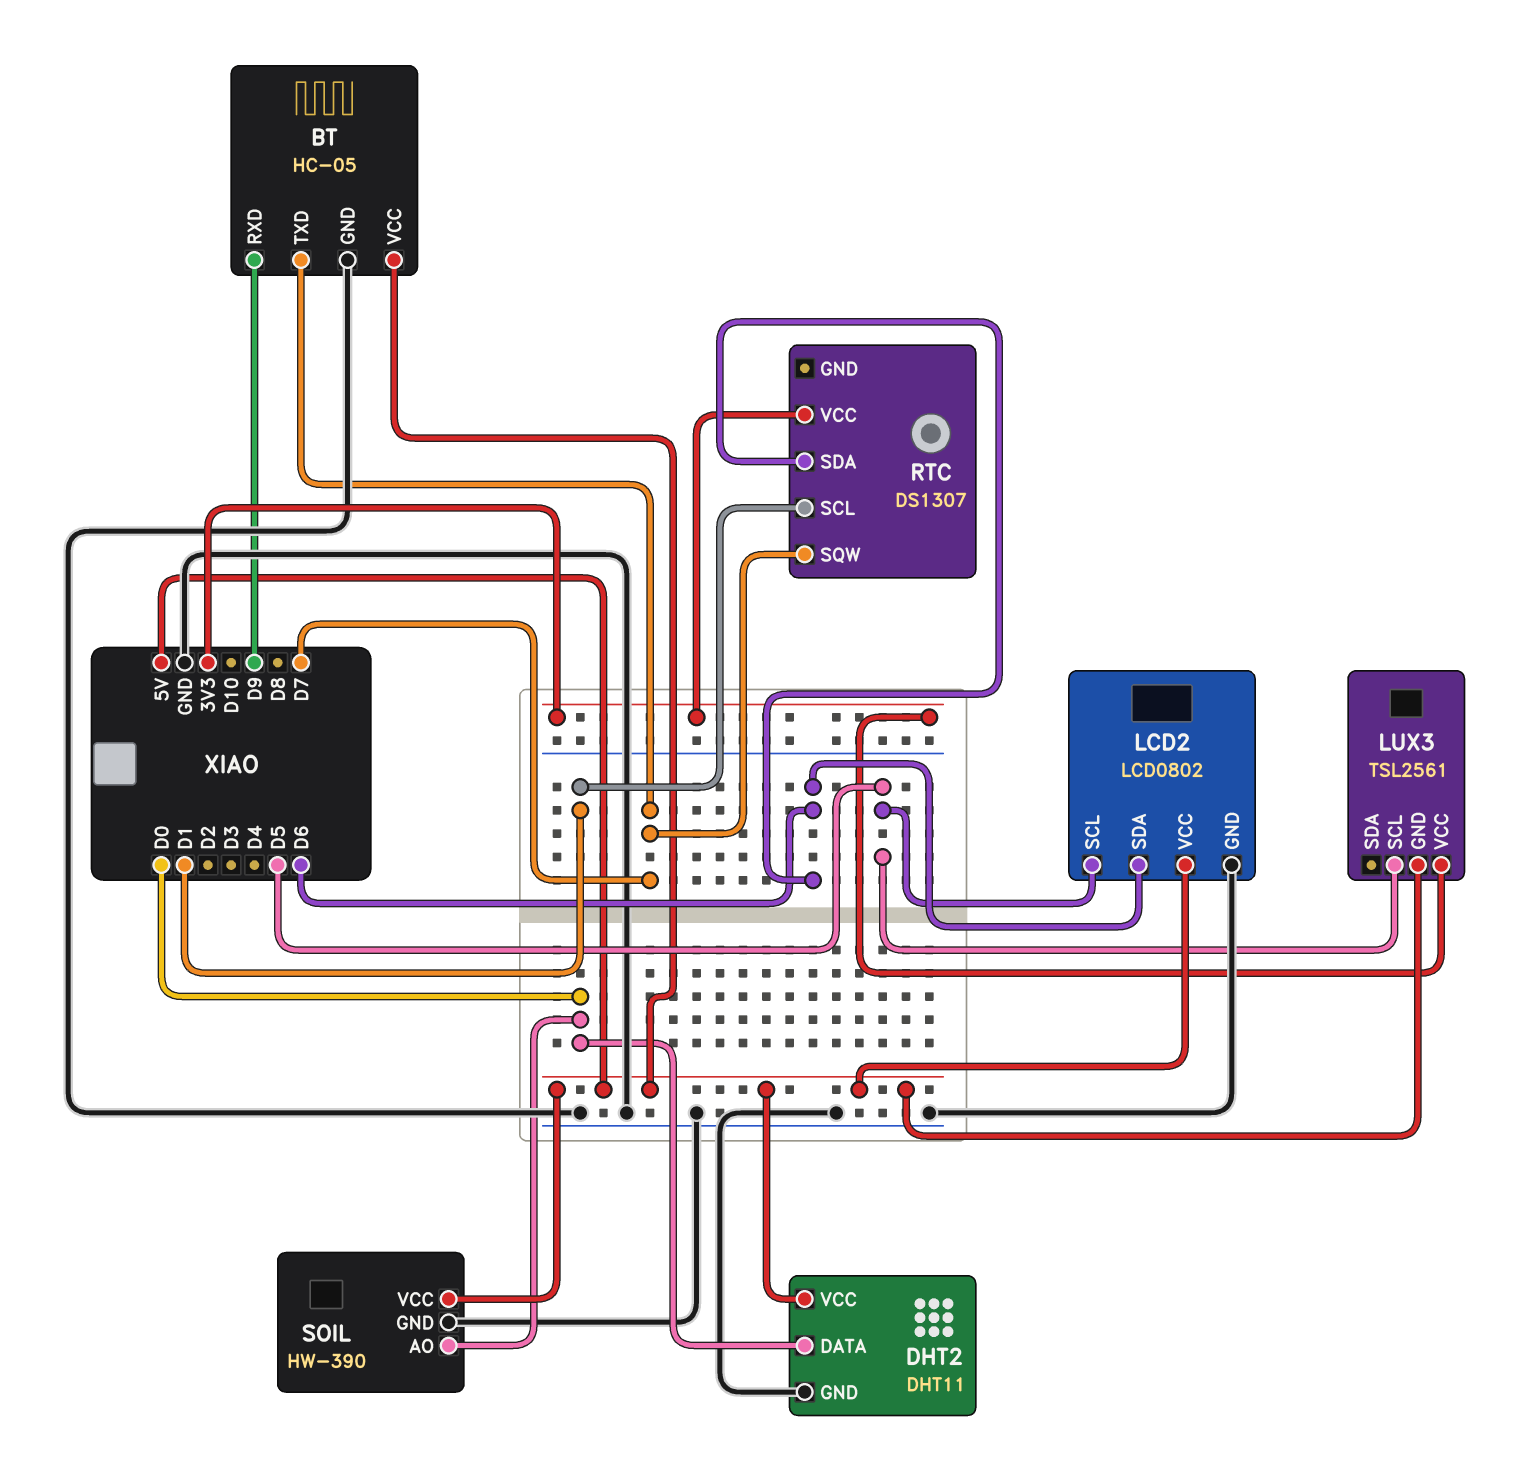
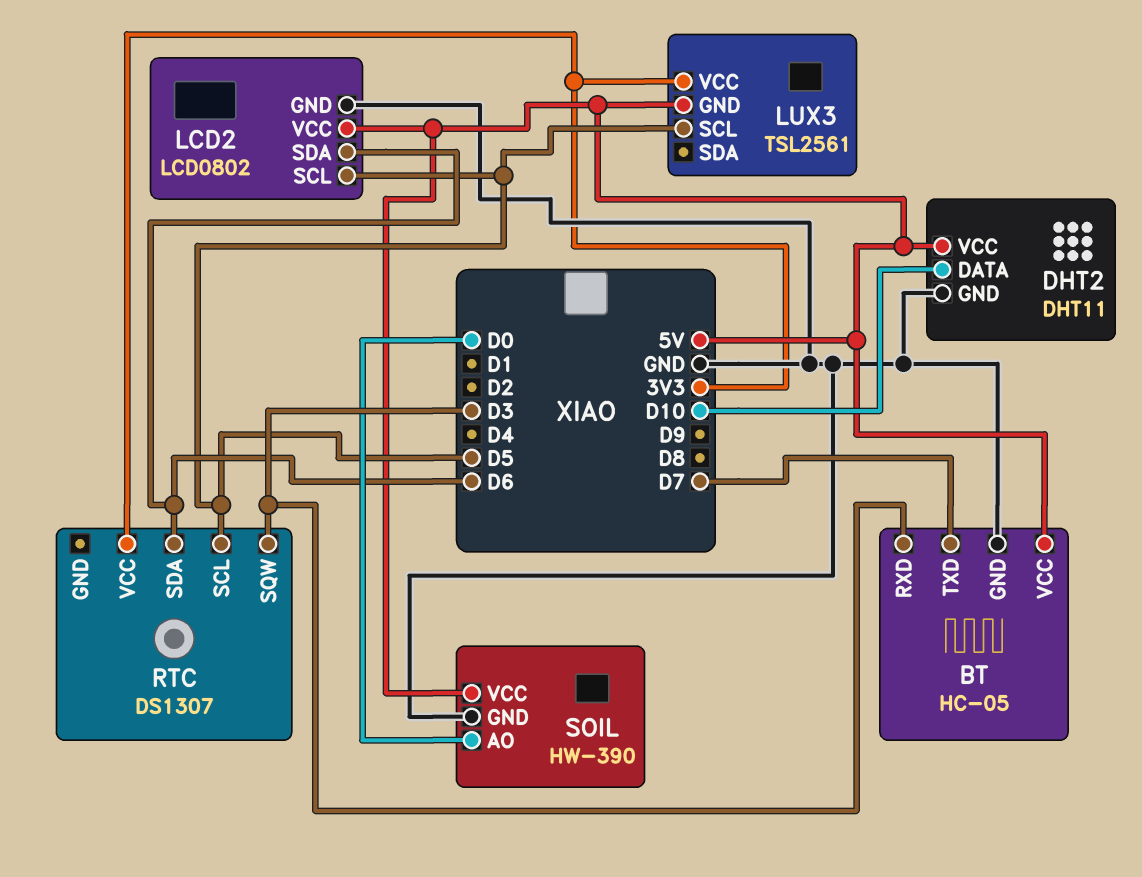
BT pin RXD: D9 -> D3
DHT2 pin DATA: D0 -> D10
RTC pin SCL: D1 -> D5
RTC pin SQW: D7 -> D3

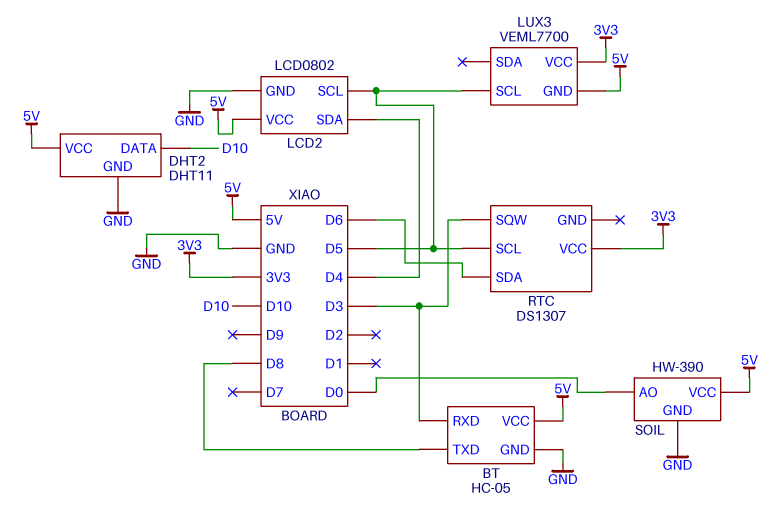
BT pin TXD: D7 -> D8
LCD2 pin SDA: D6 -> D4
LUX3: TSL2561 -> VEML7700

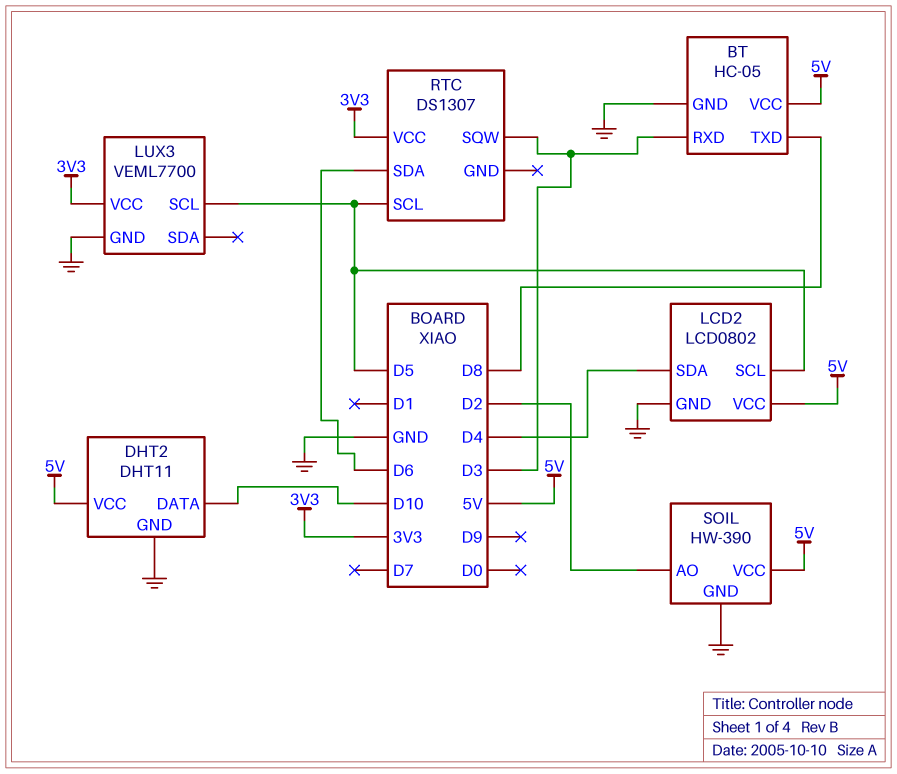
LUX3 pin GND: 5V -> GND
SOIL pin AO: D0 -> D2

